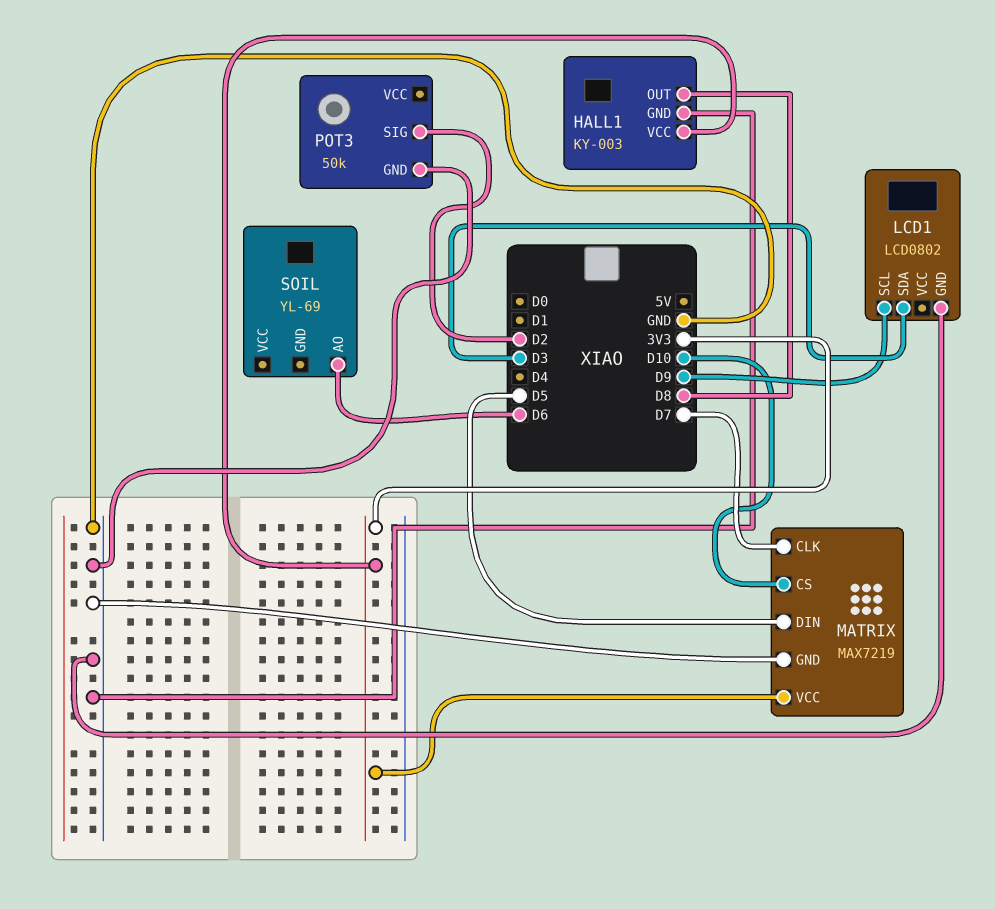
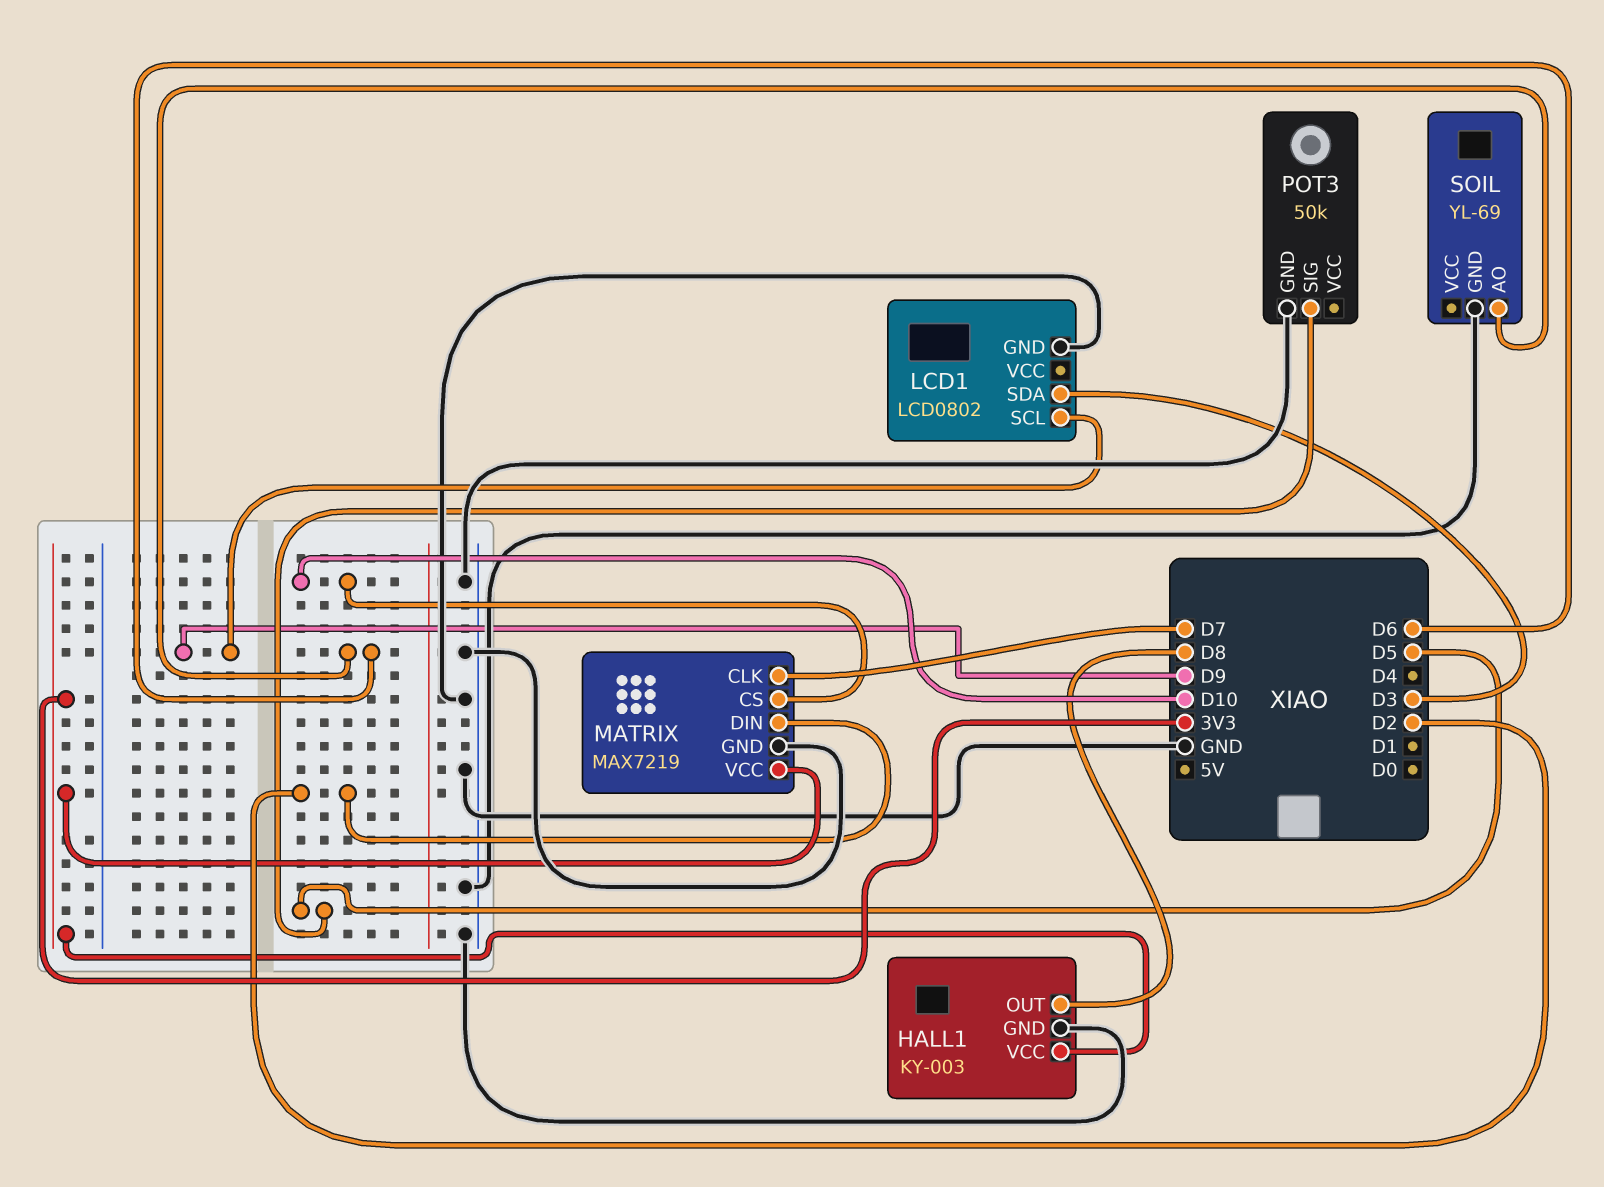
MATRIX pin DIN: D5 -> D2
POT3 pin SIG: D2 -> D5
SOIL pin GND: none -> GND

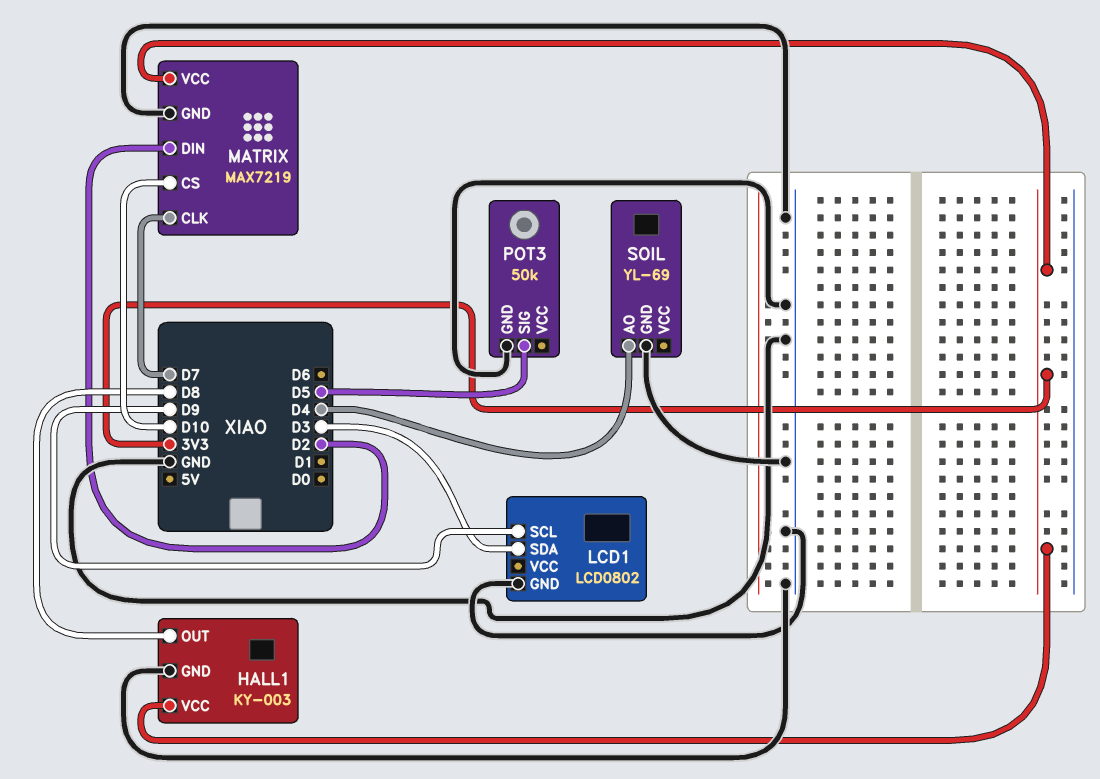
SOIL pin AO: D6 -> D4

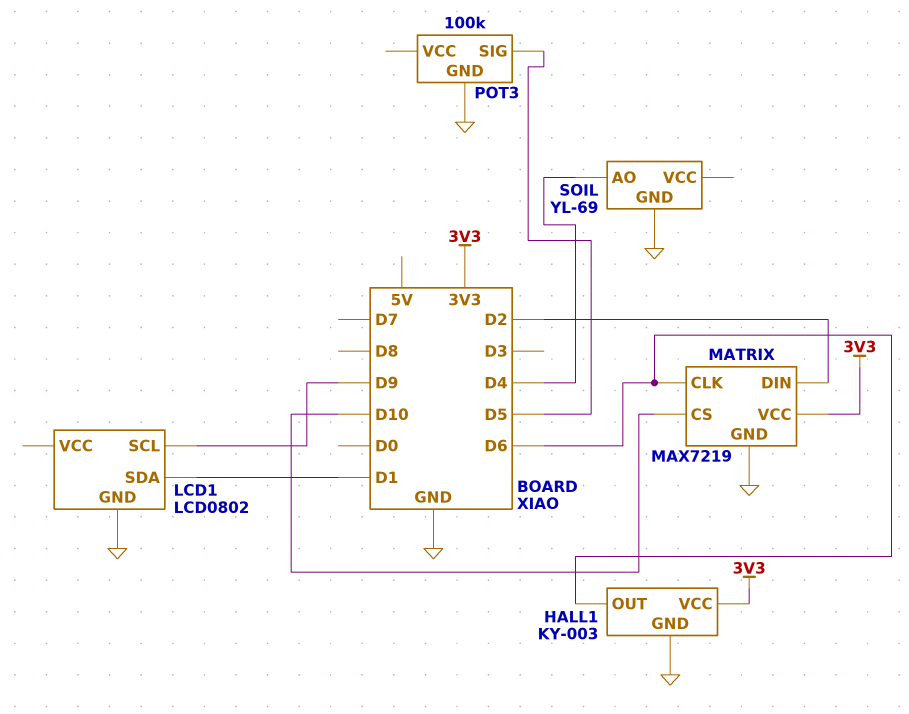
HALL1 pin OUT: D8 -> D6
LCD1 pin SDA: D3 -> D1
MATRIX pin CLK: D7 -> D6
POT3: 50k -> 100k

